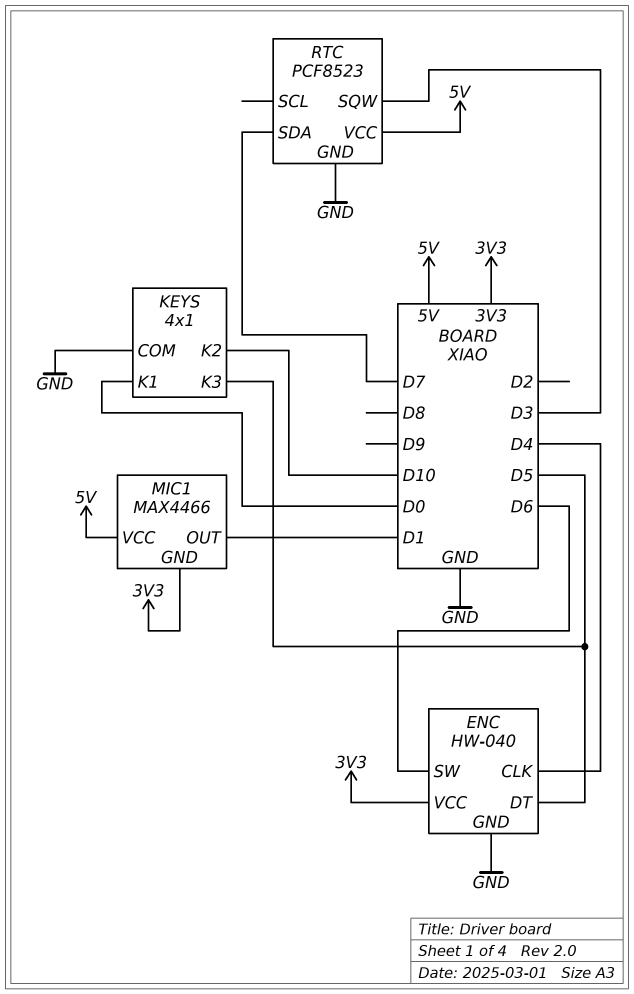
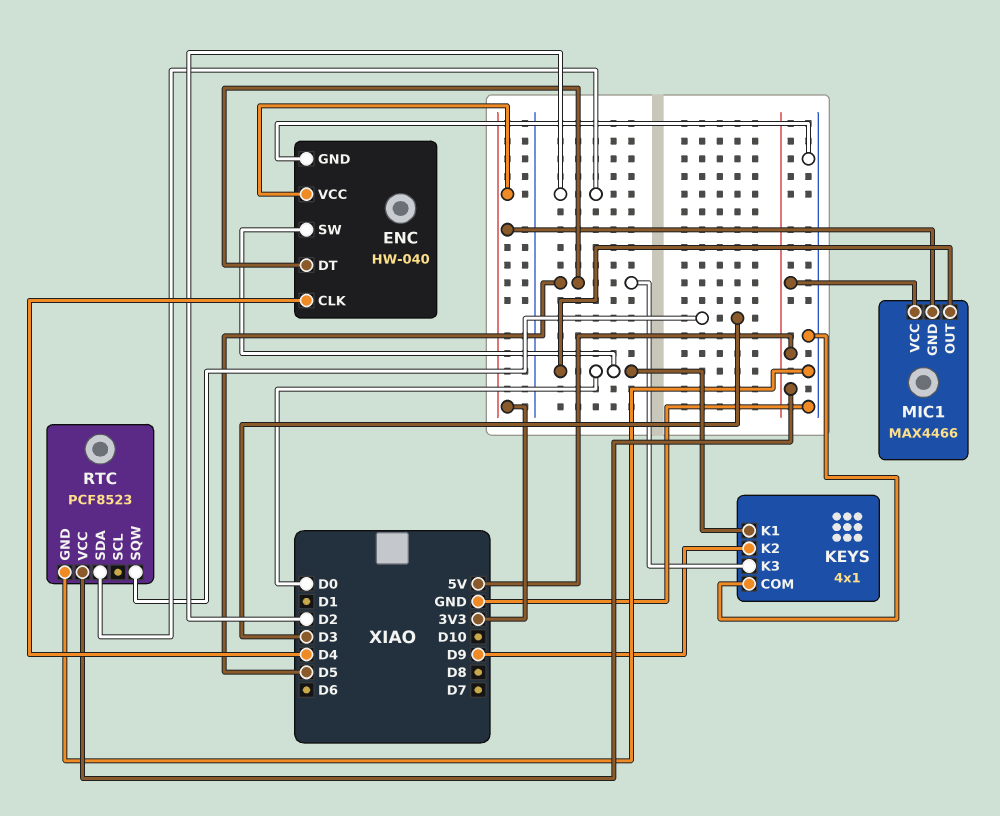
ENC pin SW: D6 -> D0
KEYS pin K2: D10 -> D9
MIC1 pin OUT: D1 -> D0
RTC pin SDA: D7 -> D2

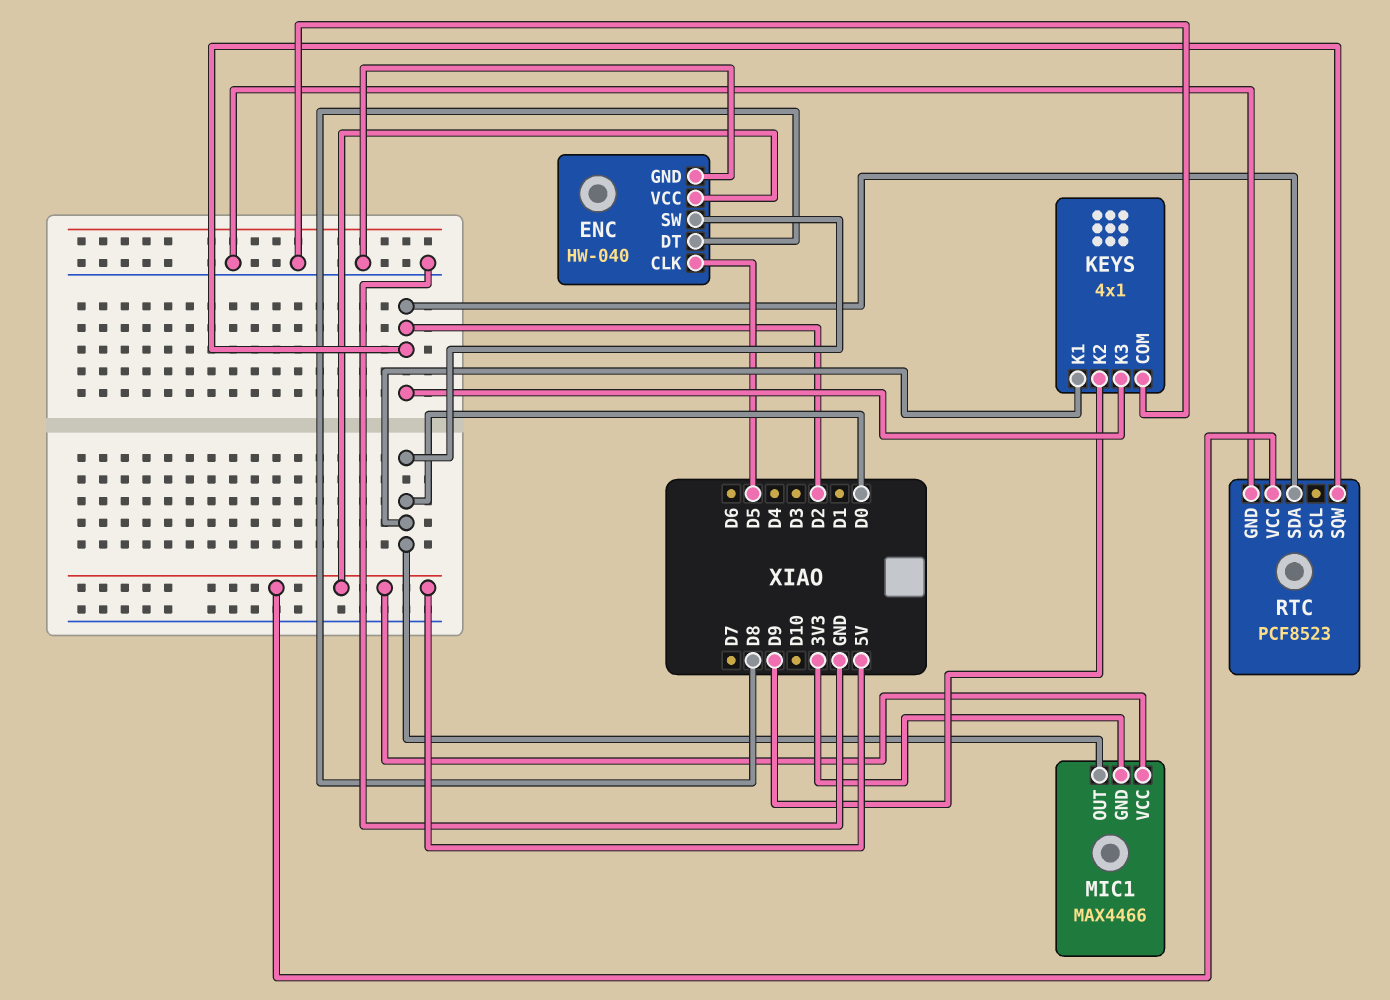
ENC pin CLK: D4 -> D5
ENC pin DT: D5 -> D8
ENC pin VCC: 3V3 -> 5V
KEYS pin K3: D5 -> D2
RTC pin SQW: D3 -> D2

